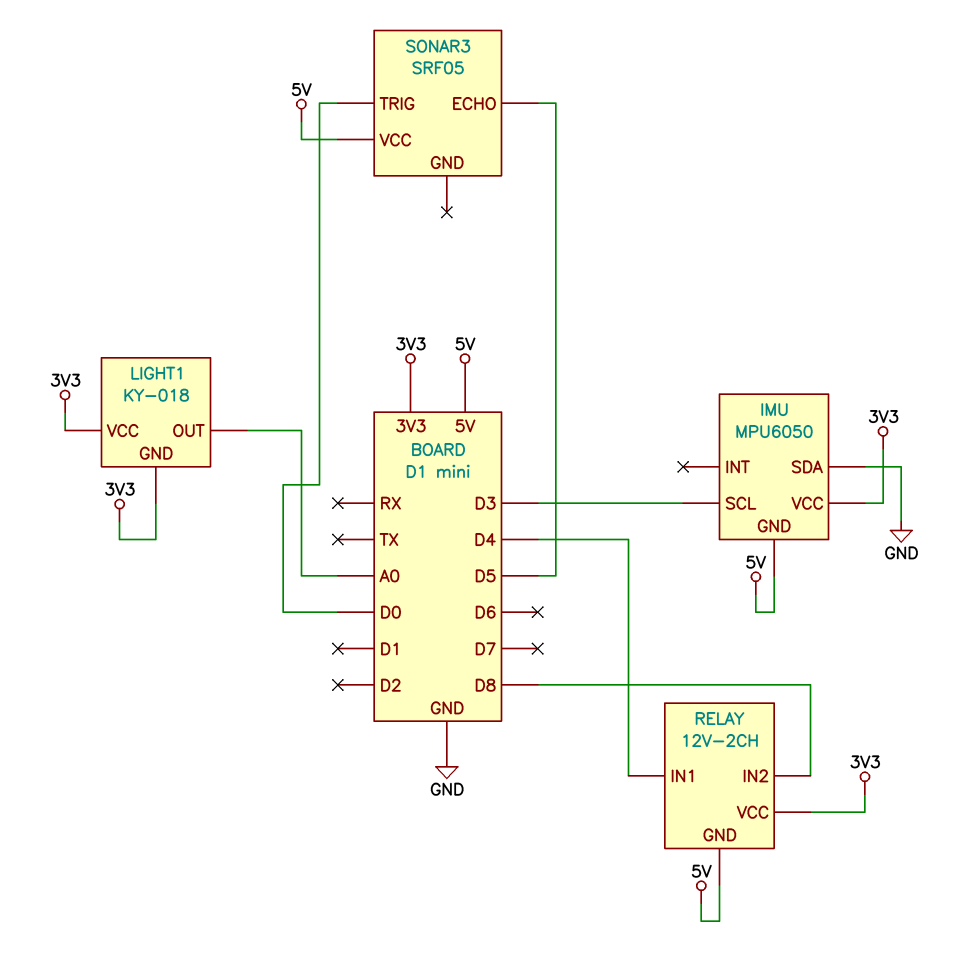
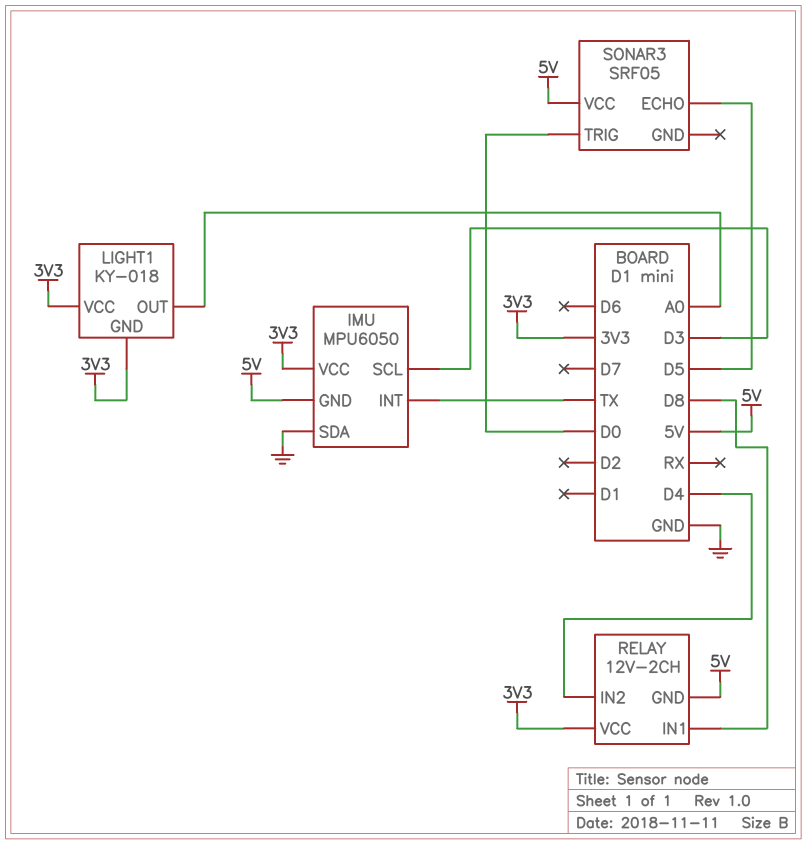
IMU pin INT: none -> TX
RELAY pin IN1: D4 -> D8
RELAY pin IN2: D8 -> D4

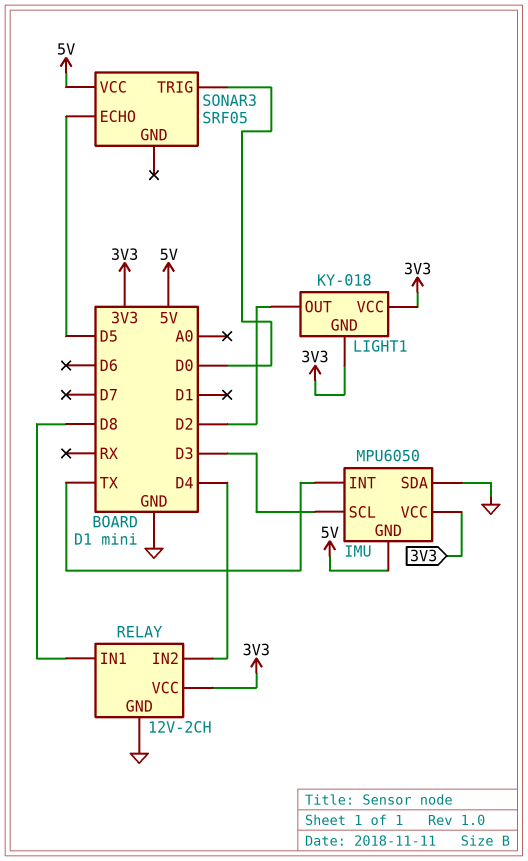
LIGHT1 pin OUT: A0 -> D2
RELAY pin GND: 5V -> GND

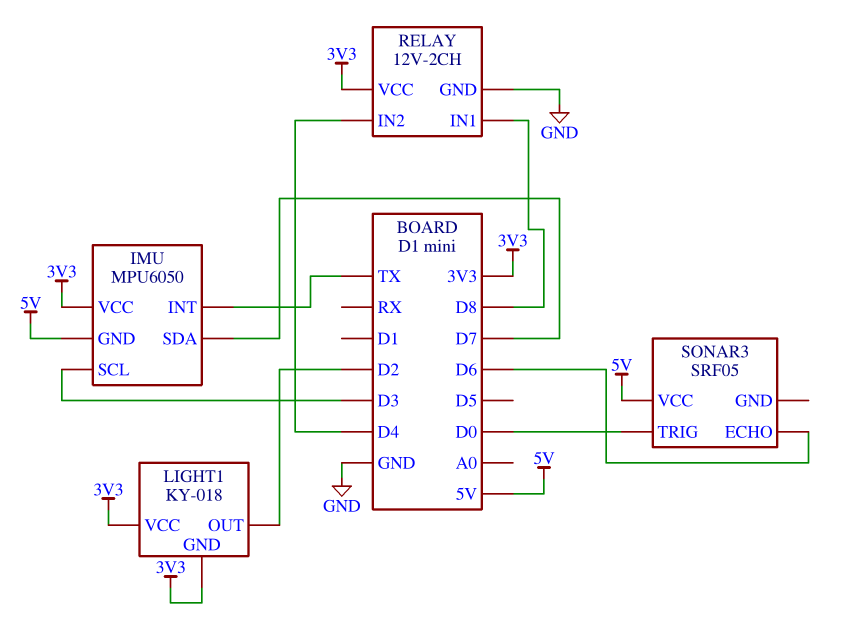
IMU pin SDA: GND -> D7
SONAR3 pin ECHO: D5 -> D6

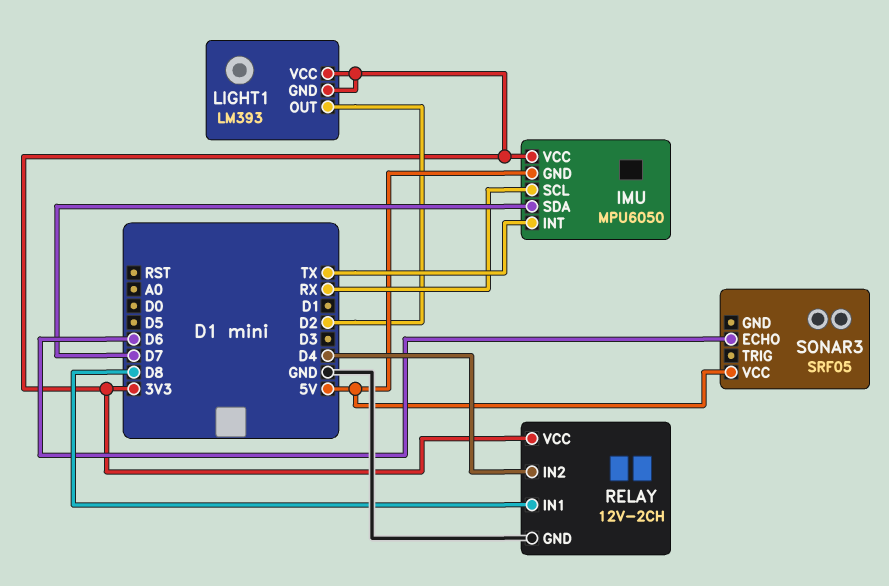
IMU pin SCL: D3 -> RX
LIGHT1: KY-018 -> LM393
SONAR3 pin TRIG: D0 -> none

